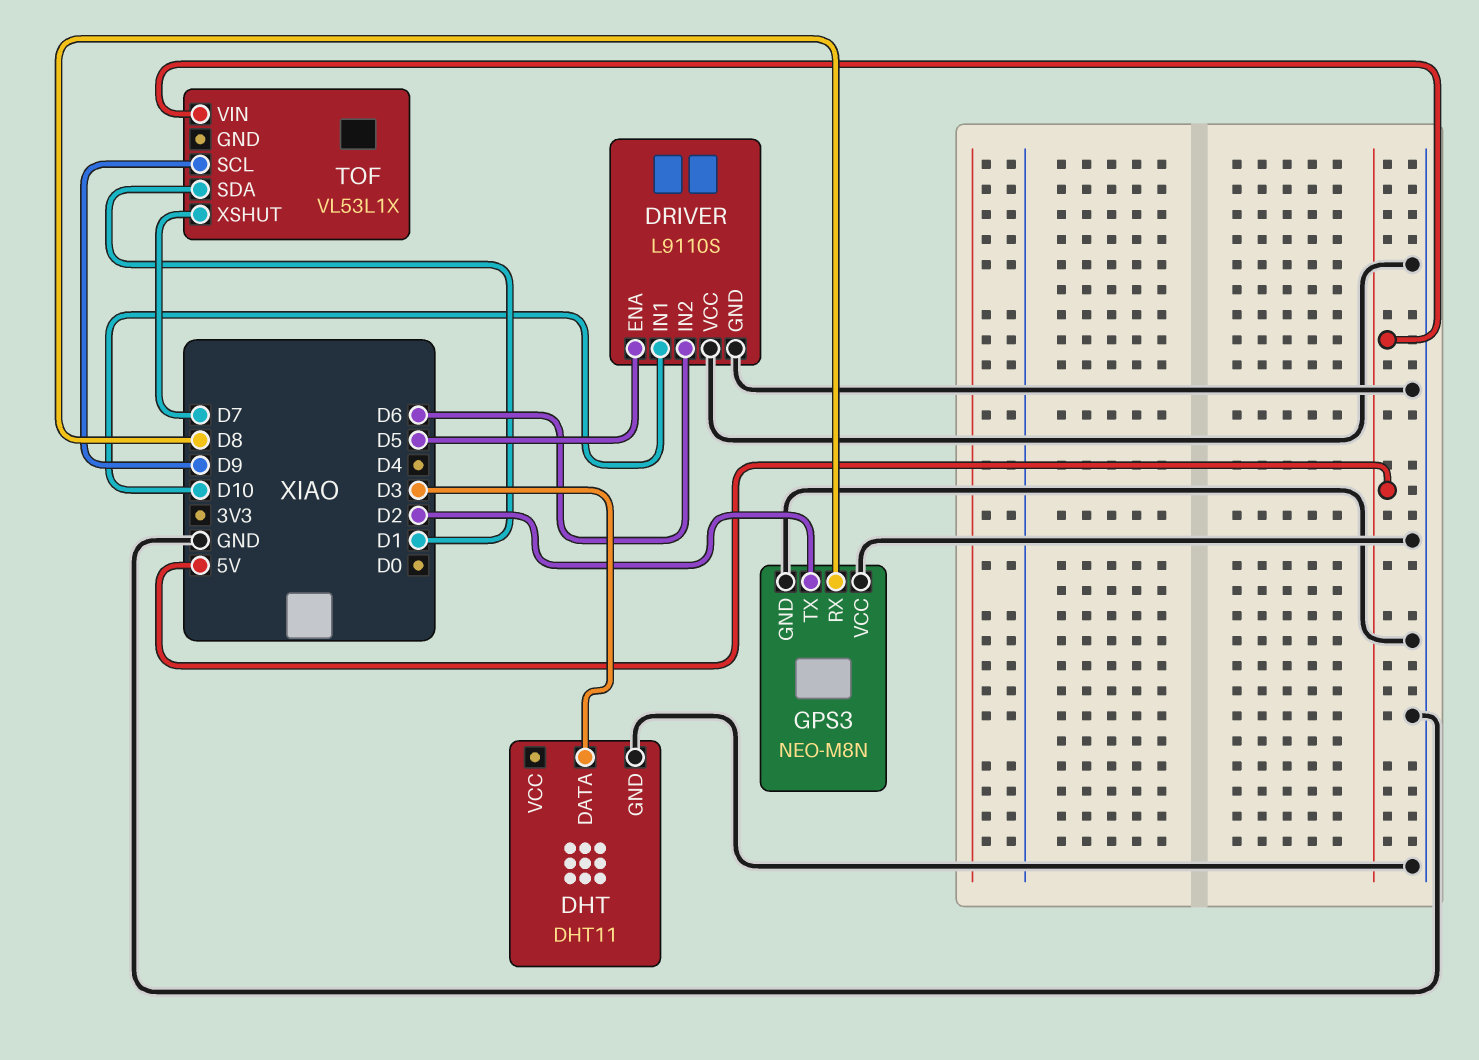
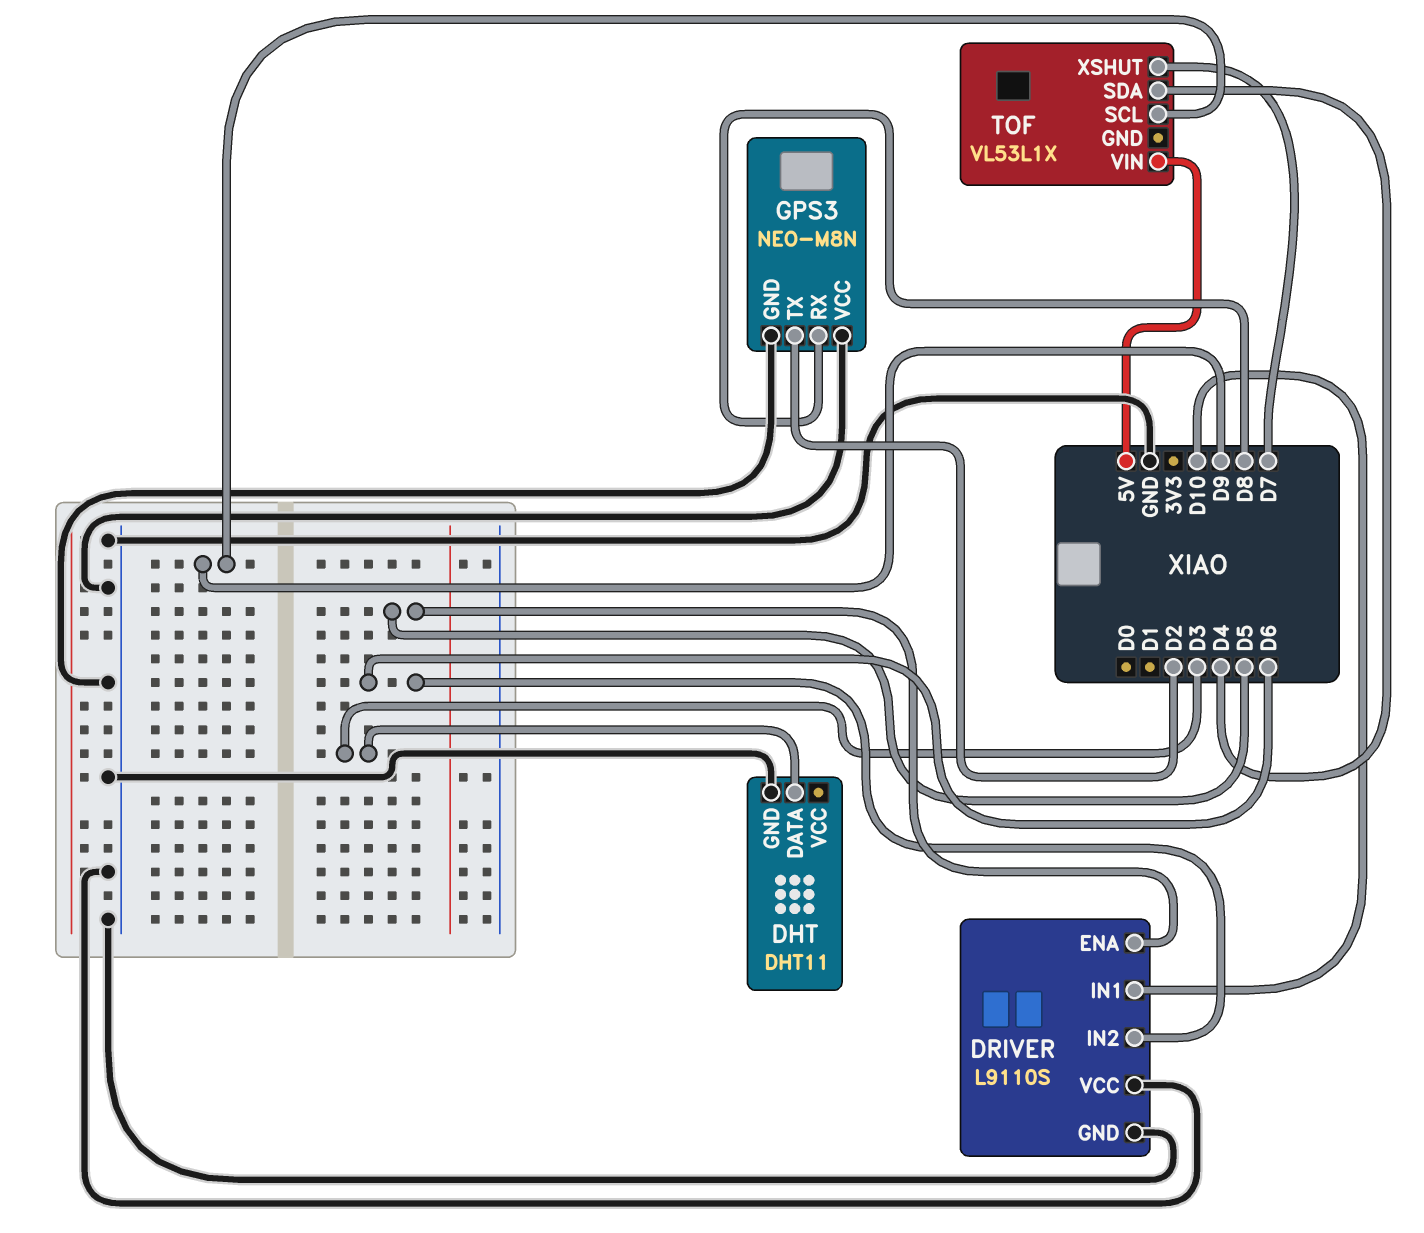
TOF pin SDA: D1 -> D4

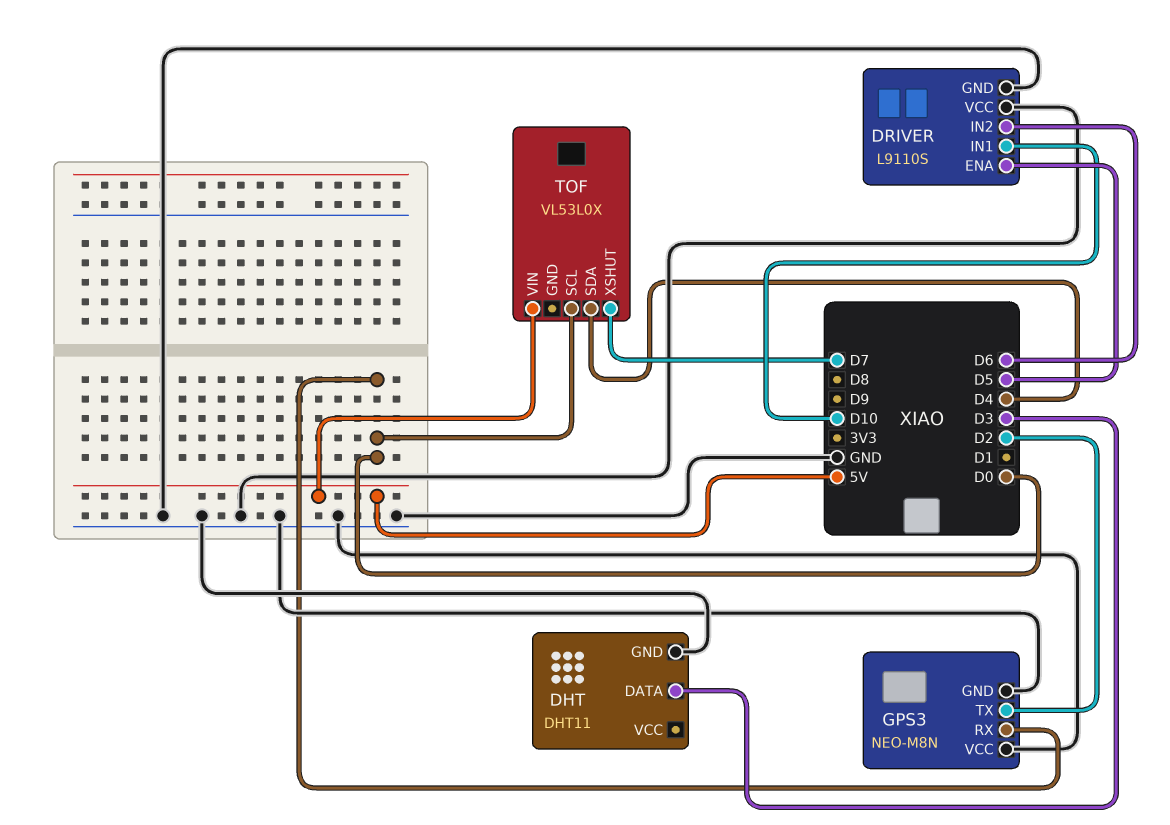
GPS3 pin RX: D8 -> D0
TOF: VL53L1X -> VL53L0X
TOF pin SCL: D9 -> D0

